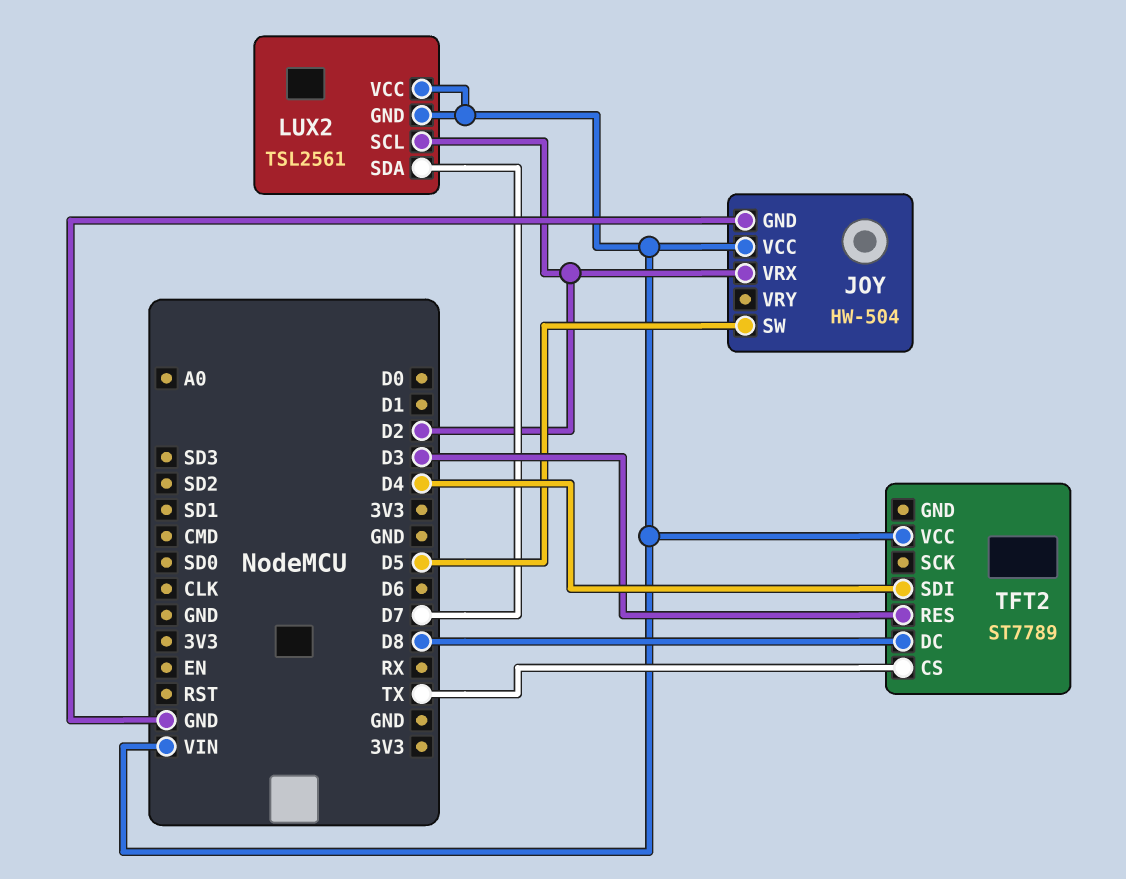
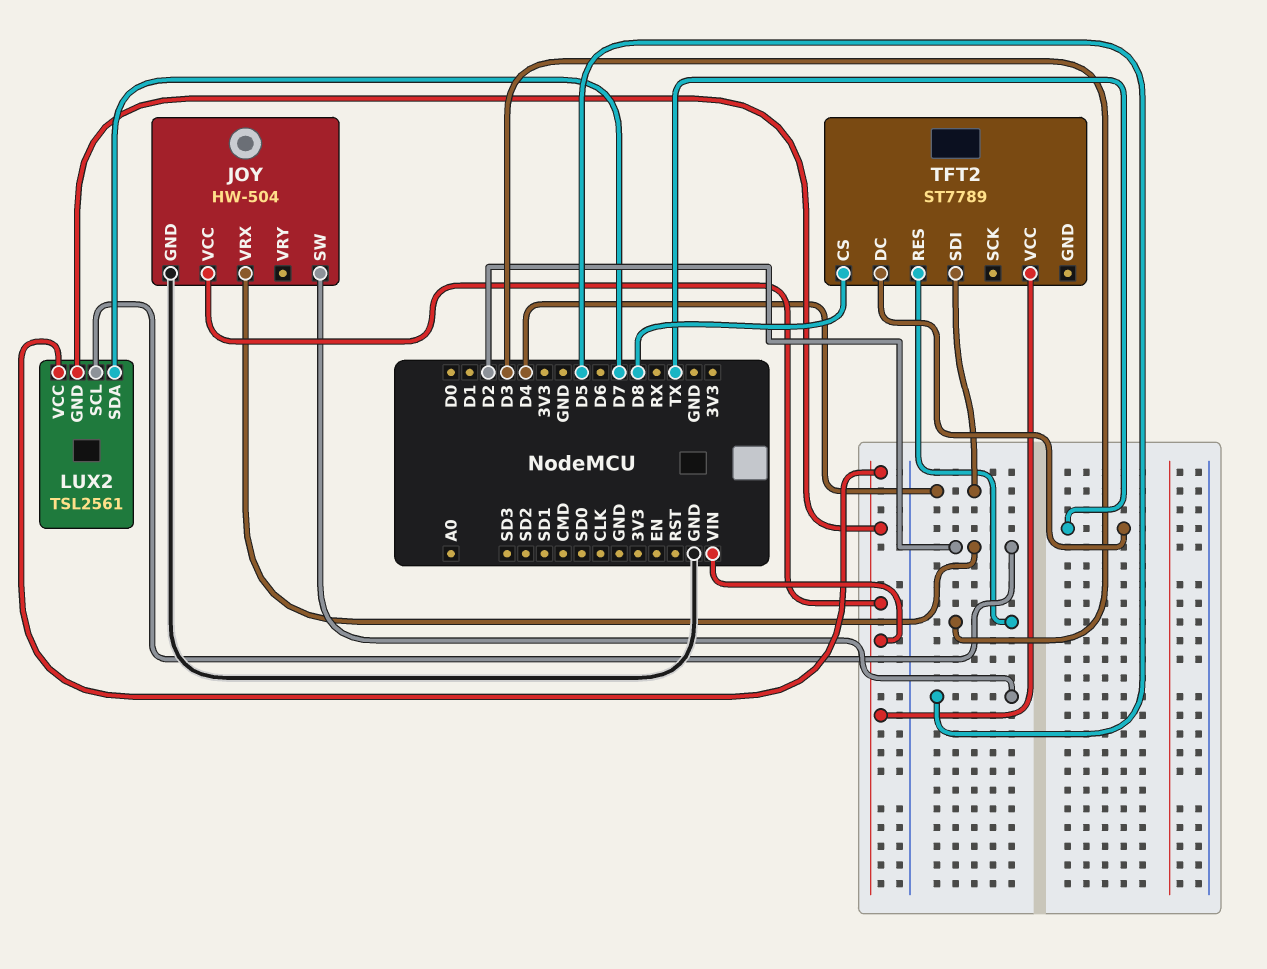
TFT2 pin CS: TX -> D8
TFT2 pin DC: D8 -> TX

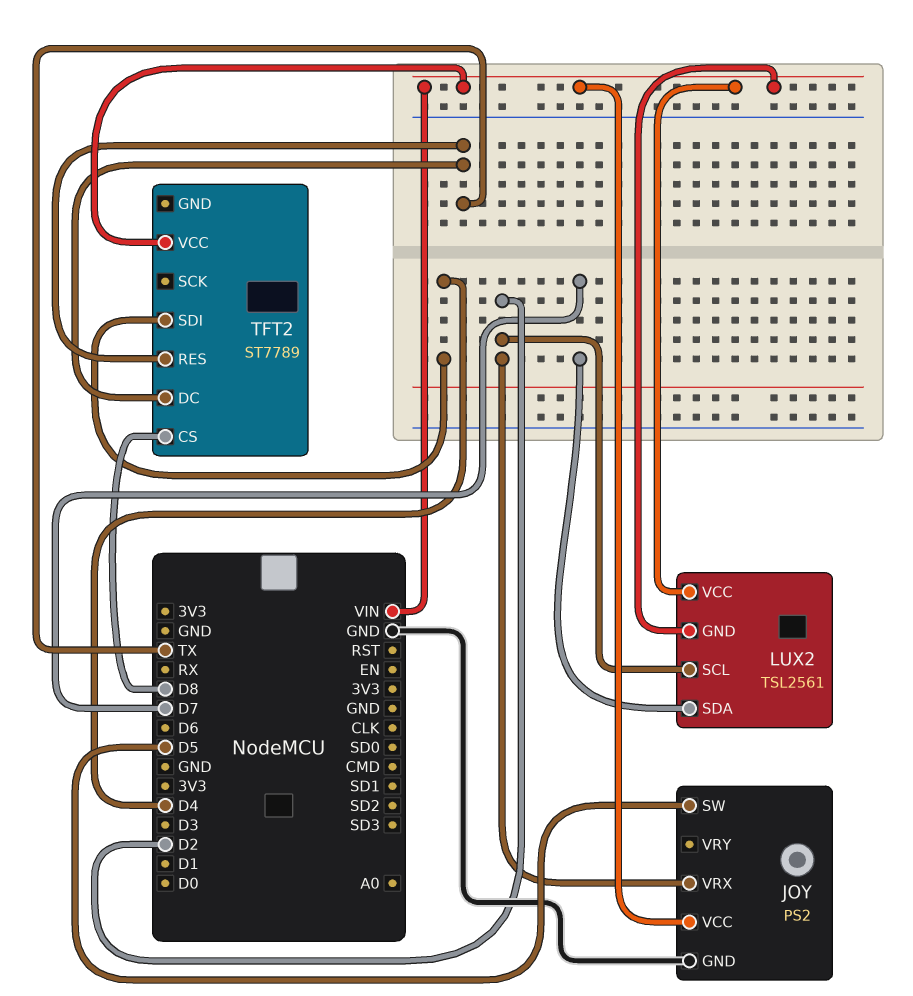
JOY: HW-504 -> PS2
TFT2 pin RES: D3 -> TX

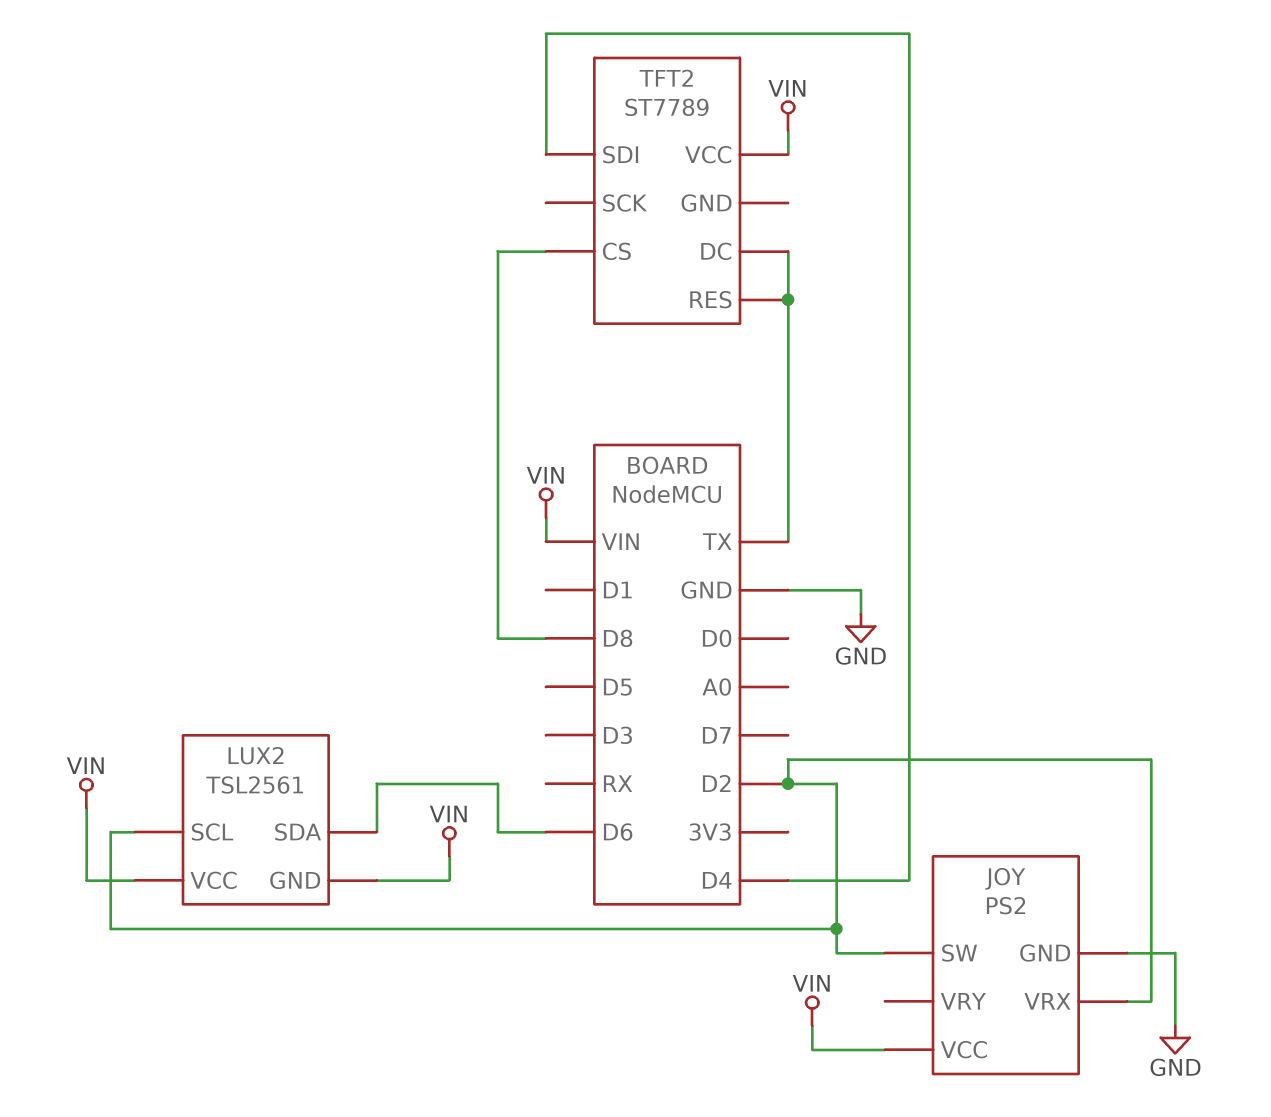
JOY pin SW: D5 -> D2
LUX2 pin SDA: D7 -> D6

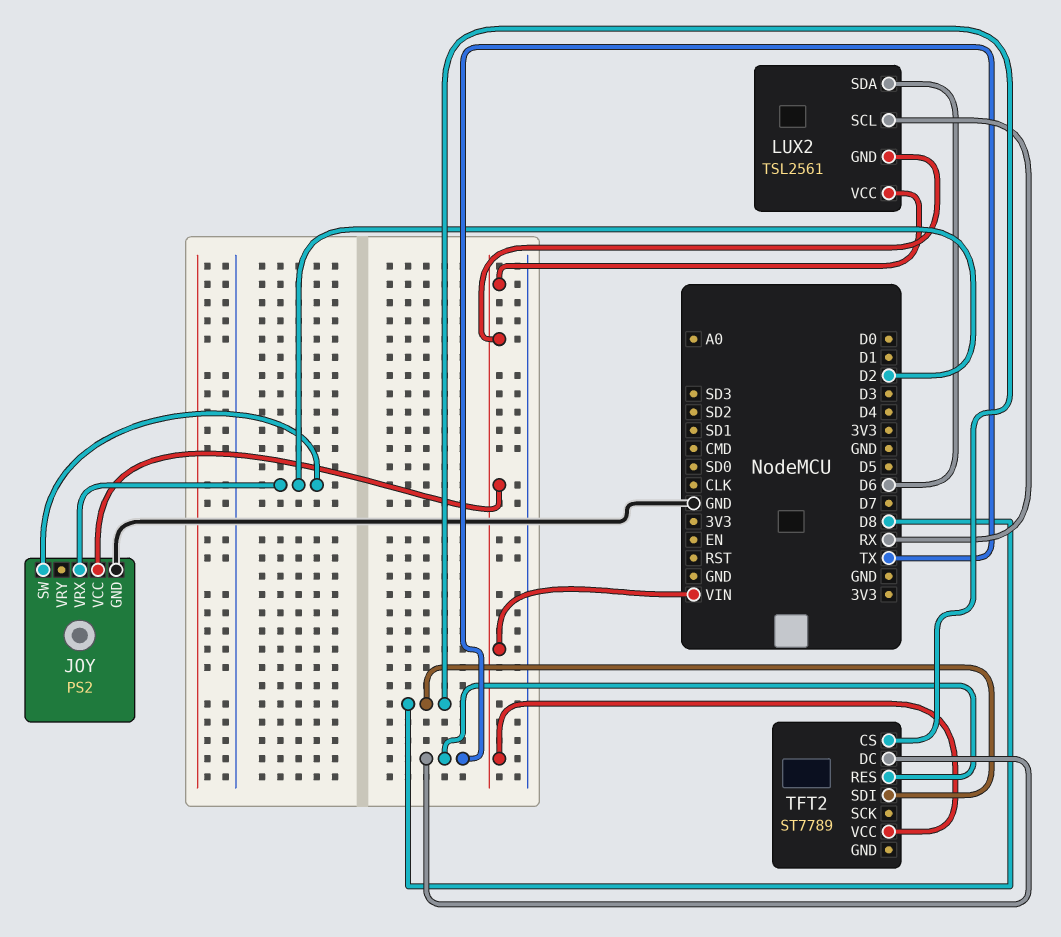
LUX2 pin SCL: D2 -> RX
TFT2 pin SDI: D4 -> D8

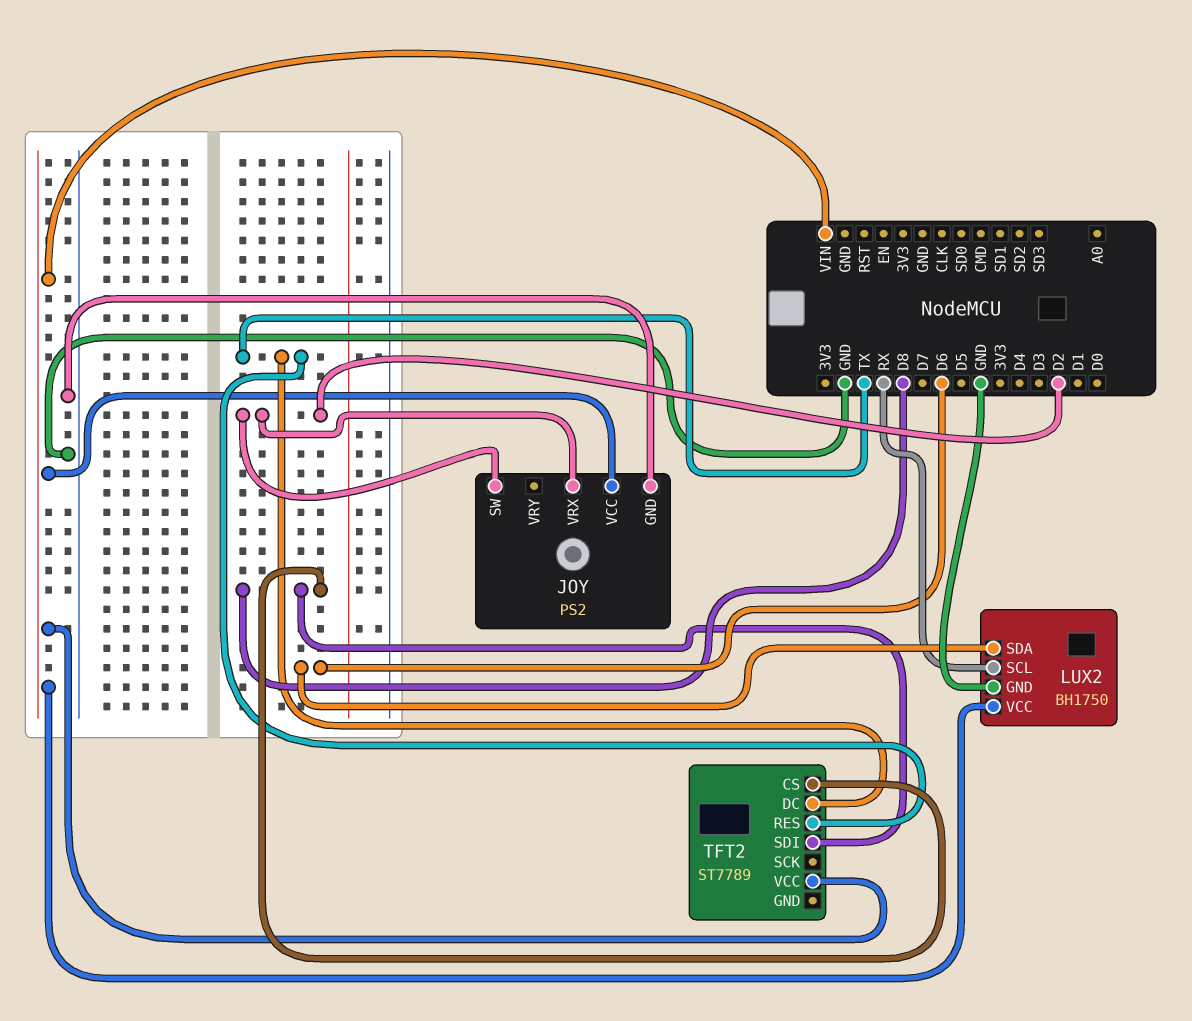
LUX2: TSL2561 -> BH1750
LUX2 pin GND: VIN -> GND

